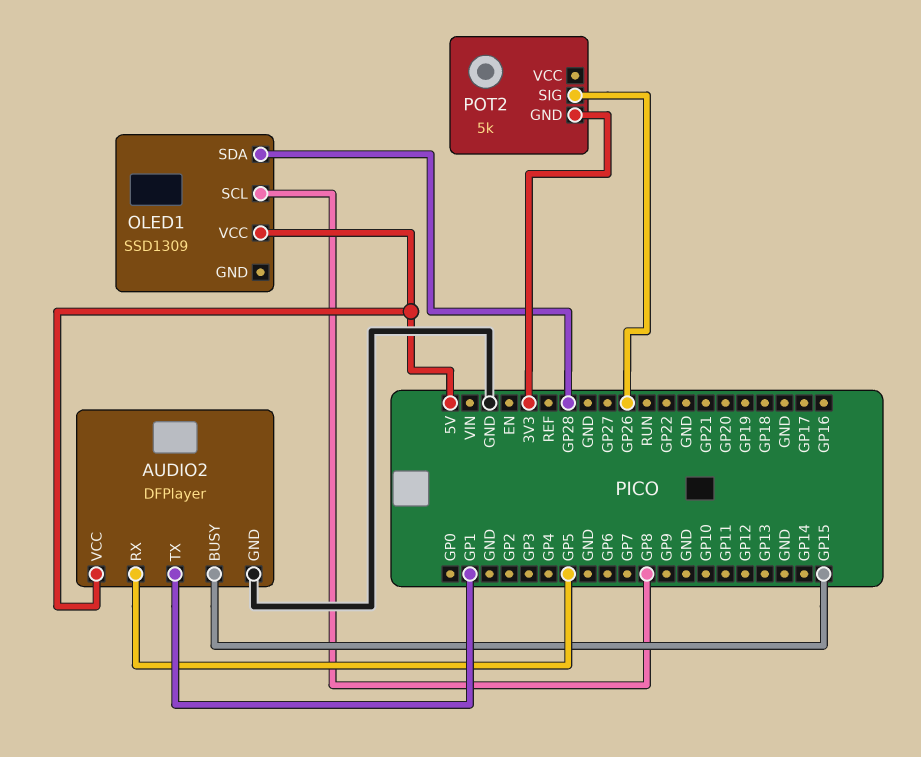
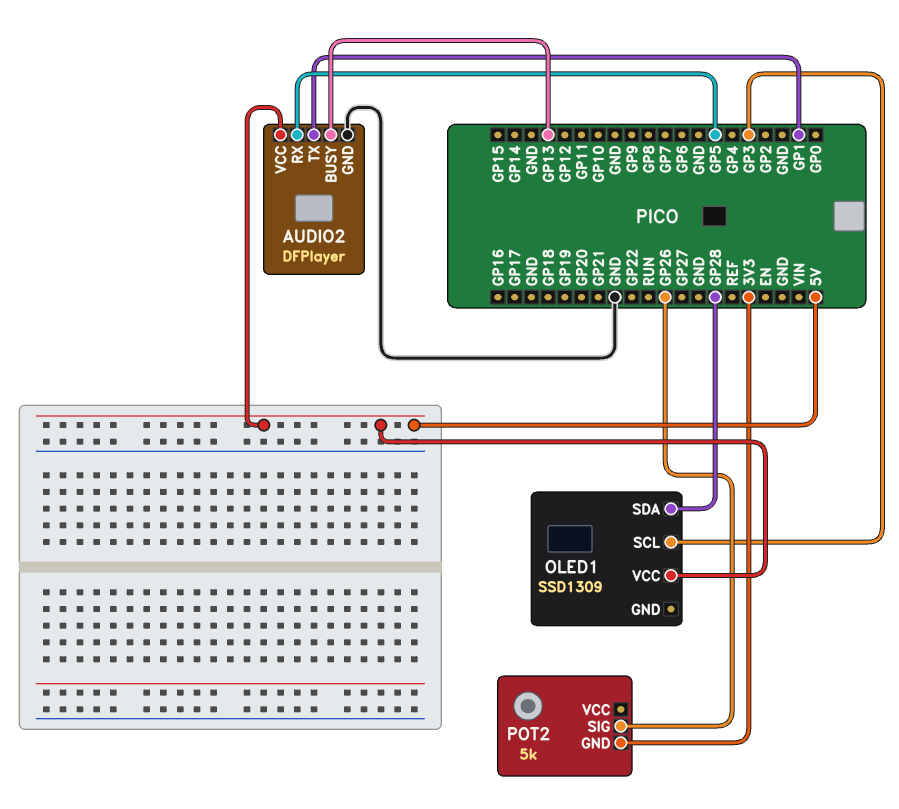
AUDIO2 pin BUSY: GP15 -> GP13
OLED1 pin SCL: GP8 -> GP3

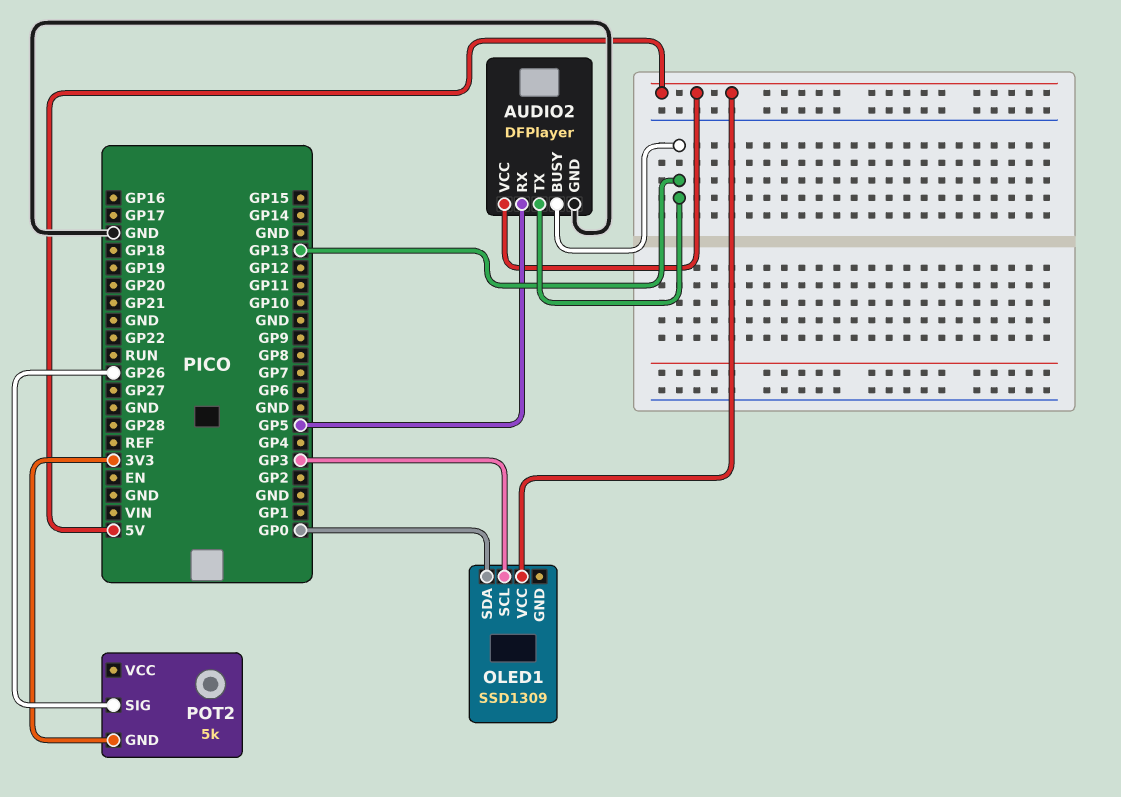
AUDIO2 pin TX: GP1 -> GP13
OLED1 pin SDA: GP28 -> GP0

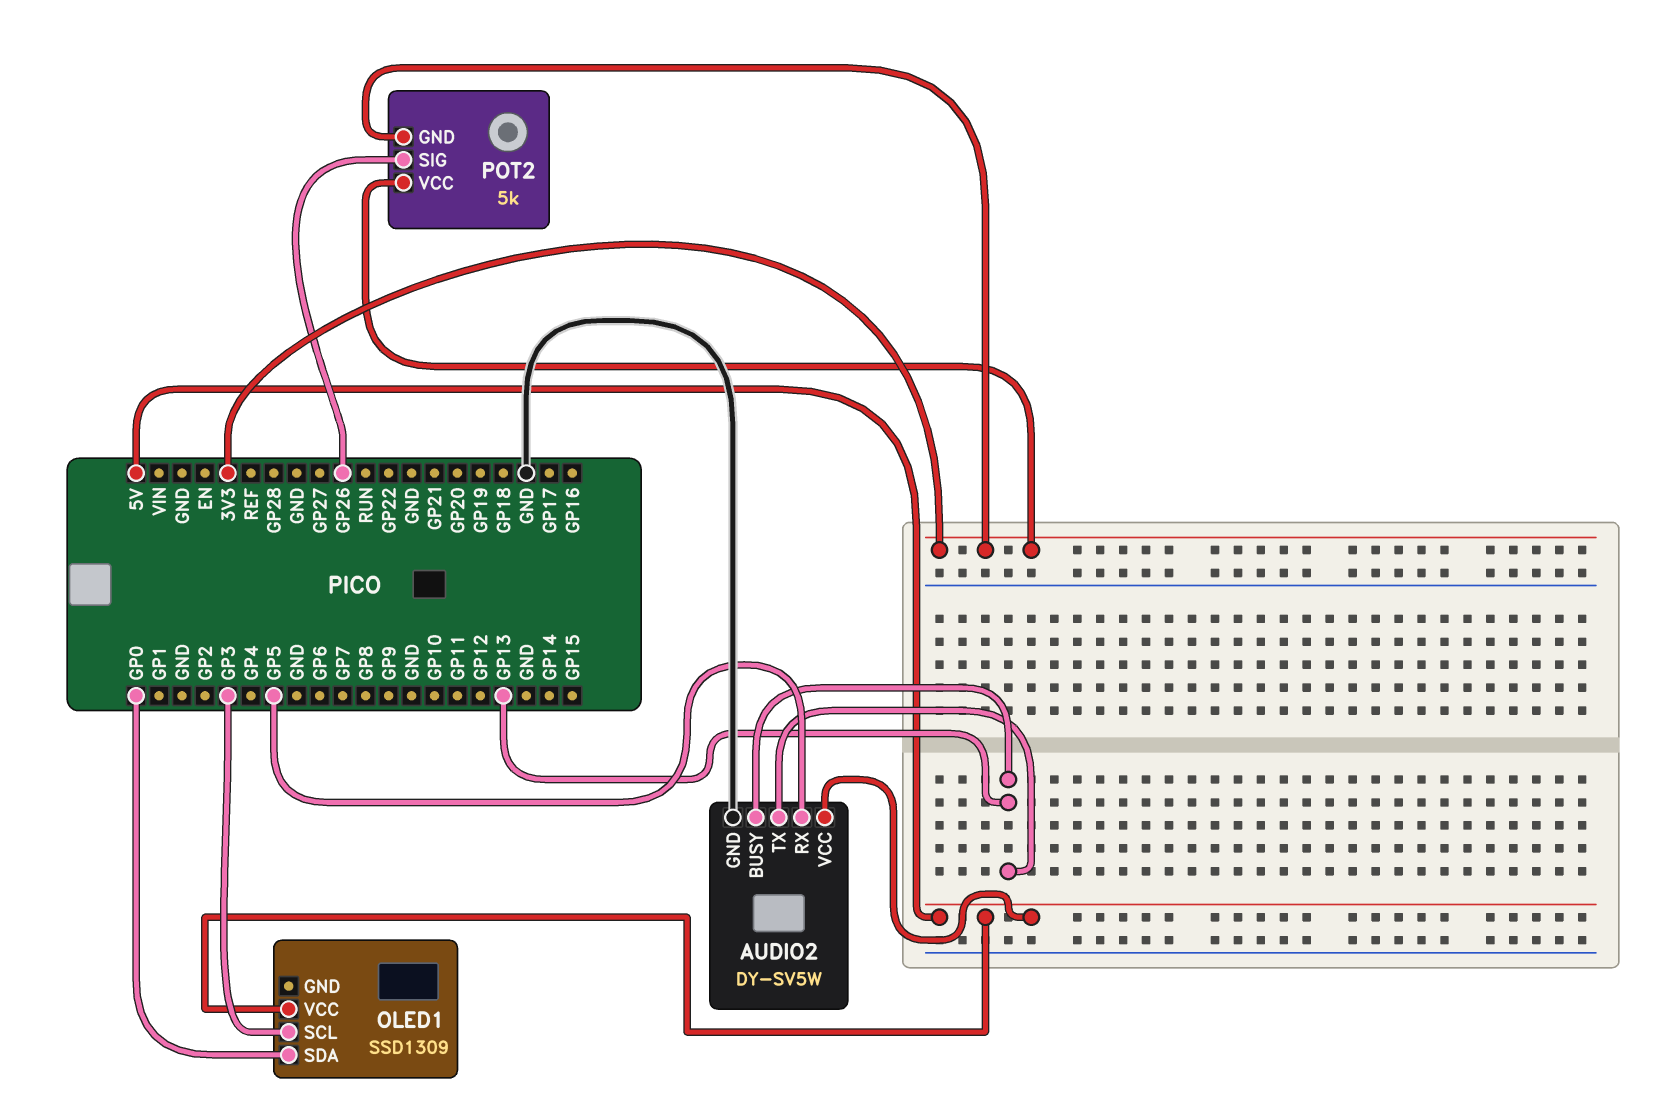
AUDIO2: DFPlayer -> DY-SV5W
POT2 pin VCC: none -> 3V3

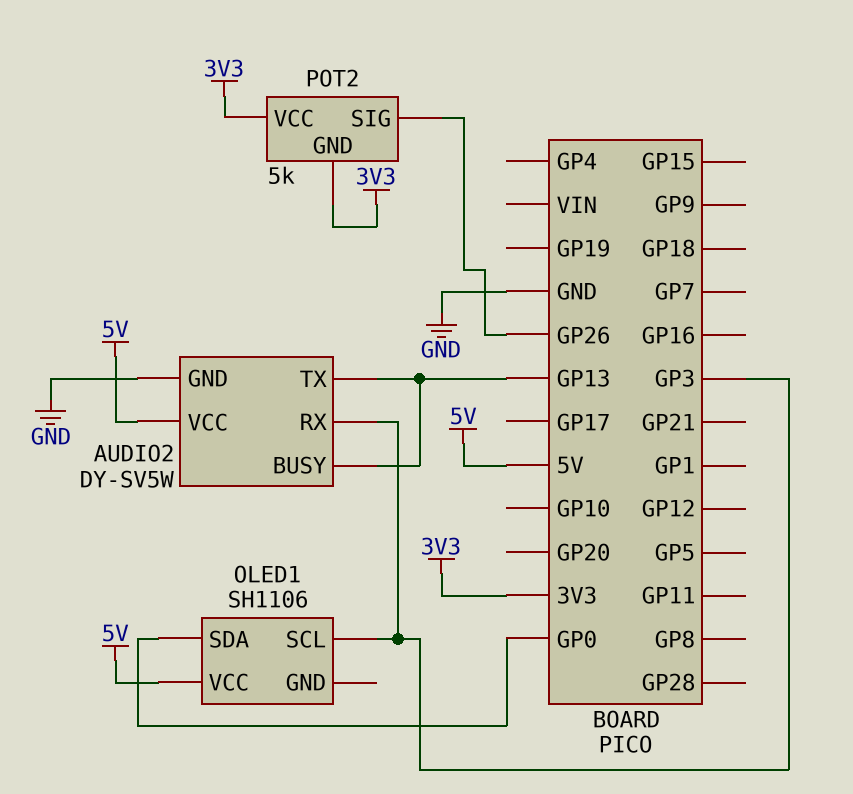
AUDIO2 pin RX: GP5 -> GP3
OLED1: SSD1309 -> SH1106

